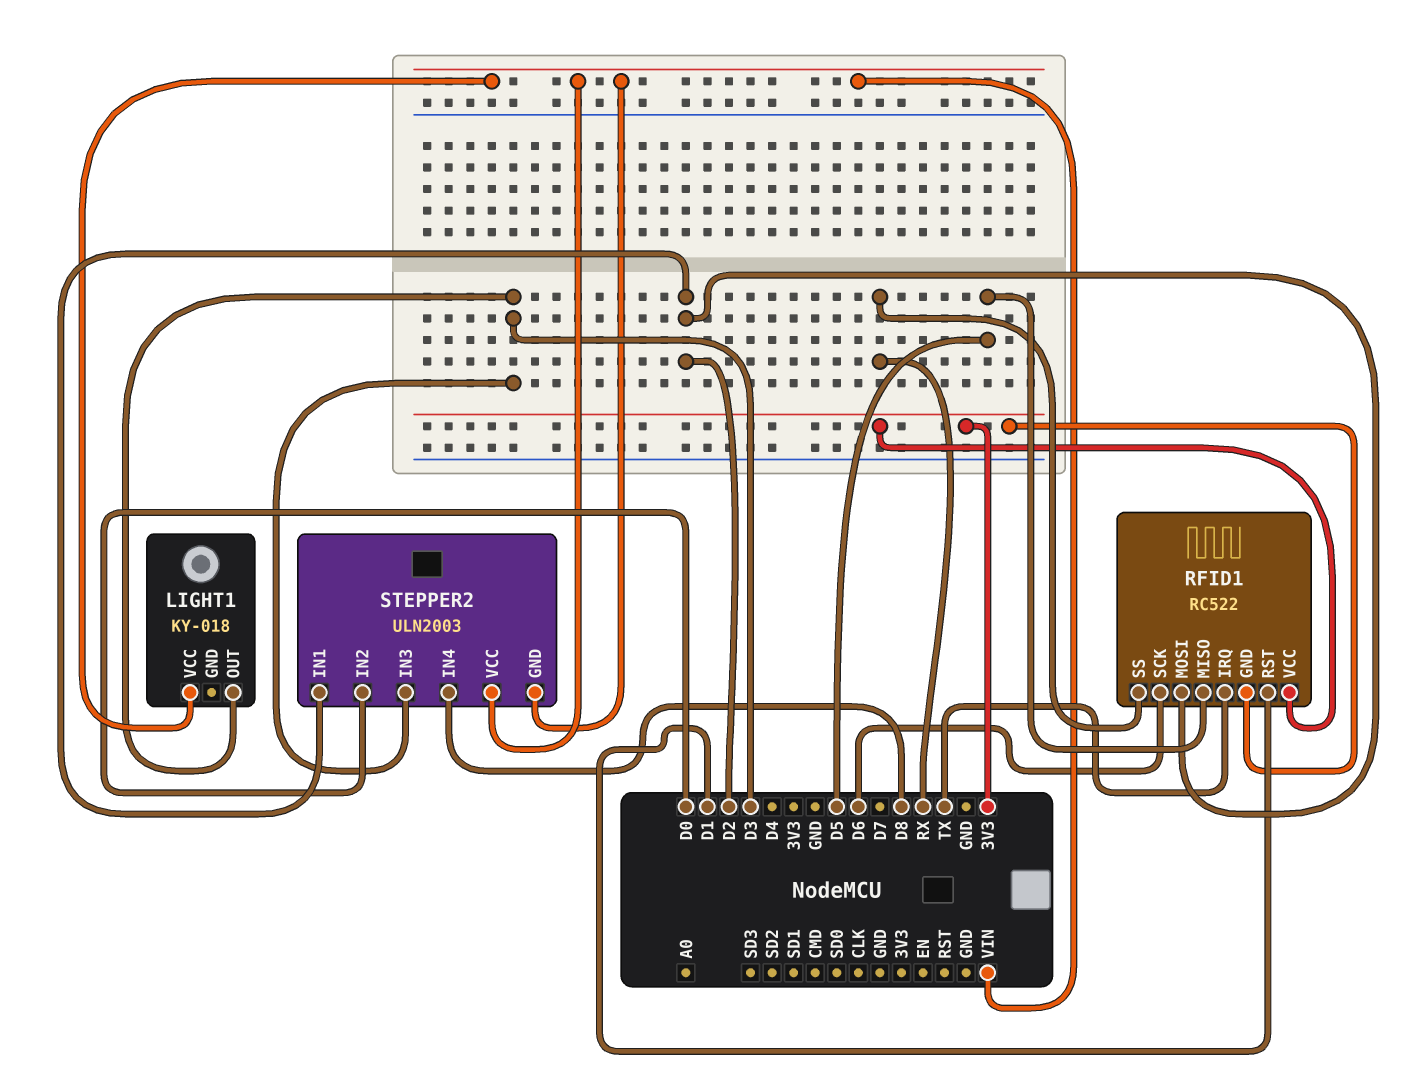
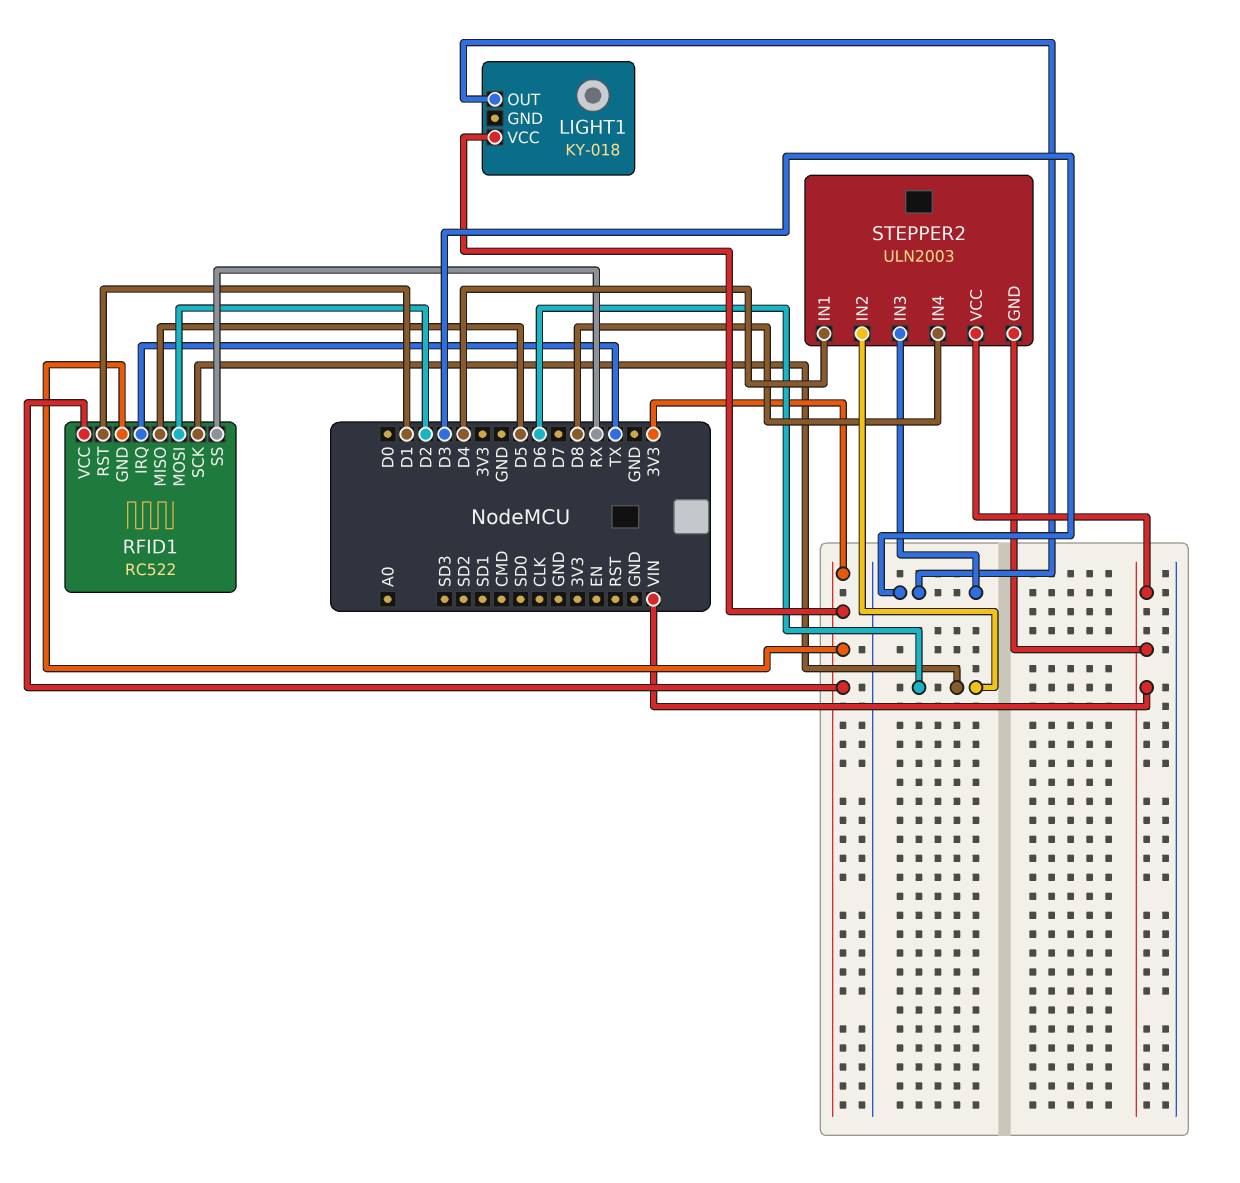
LIGHT1 pin VCC: VIN -> 3V3
STEPPER2 pin IN1: D2 -> D4
STEPPER2 pin IN2: D0 -> D6

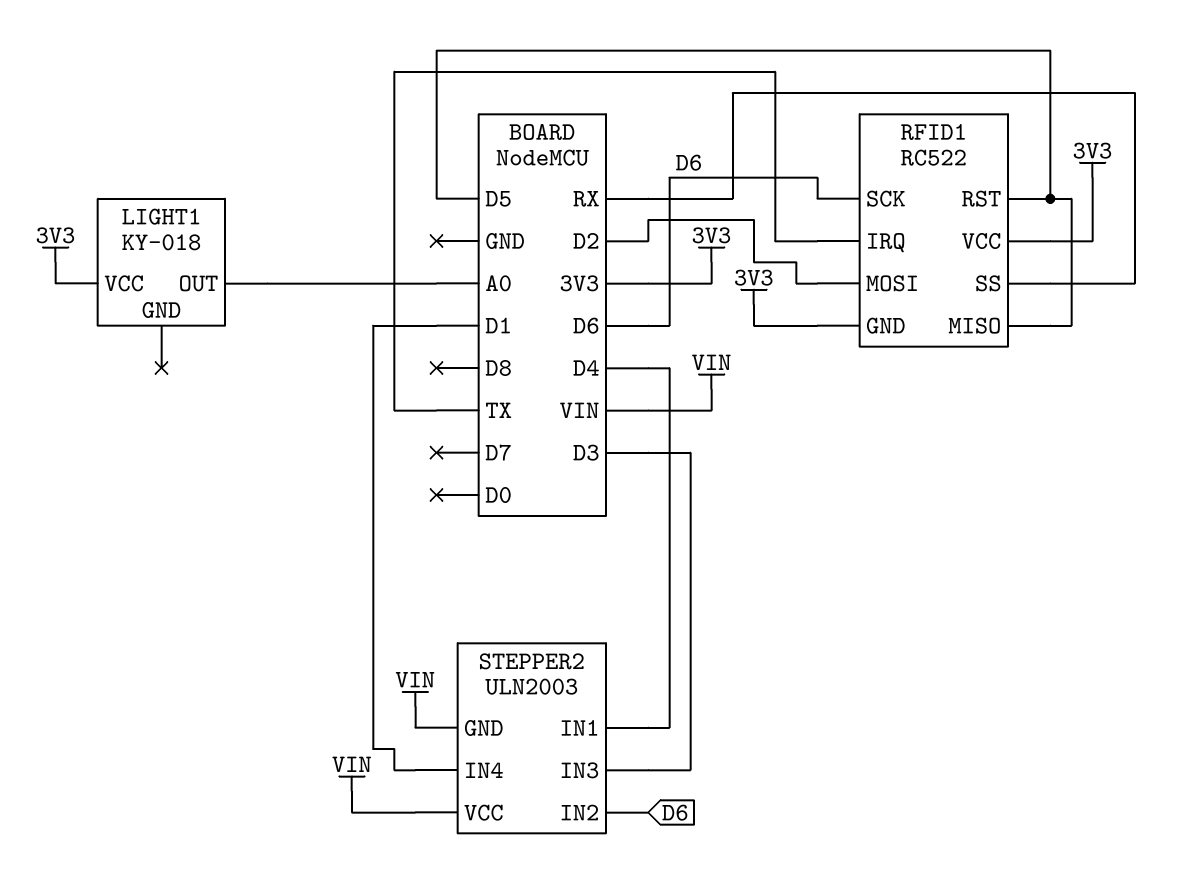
LIGHT1 pin OUT: D3 -> A0
RFID1 pin RST: D1 -> D5
STEPPER2 pin IN4: D8 -> D1

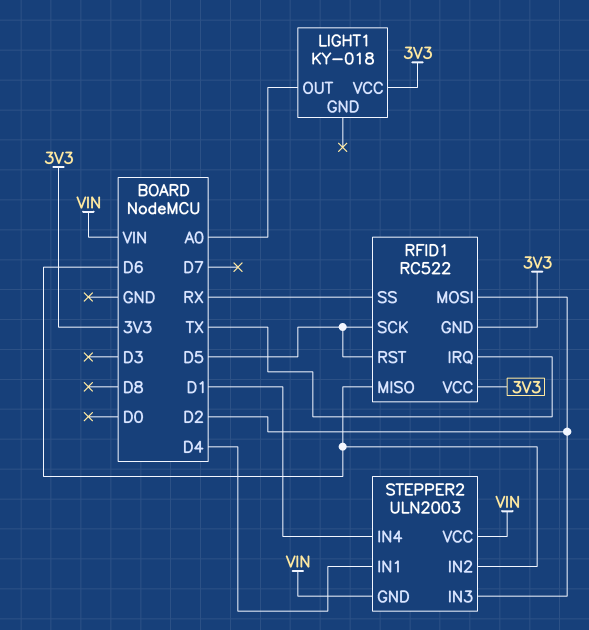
RFID1 pin MISO: D5 -> D6
RFID1 pin SCK: D6 -> D5
STEPPER2 pin IN3: D3 -> D2

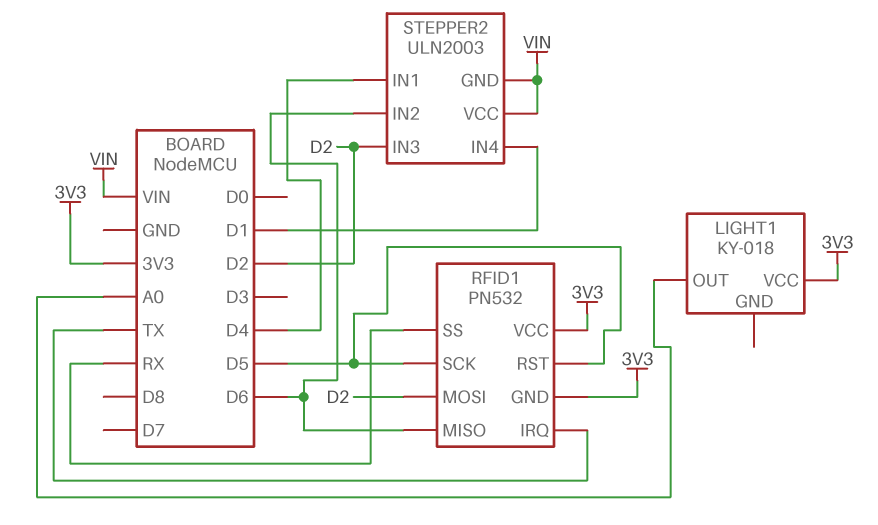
RFID1: RC522 -> PN532

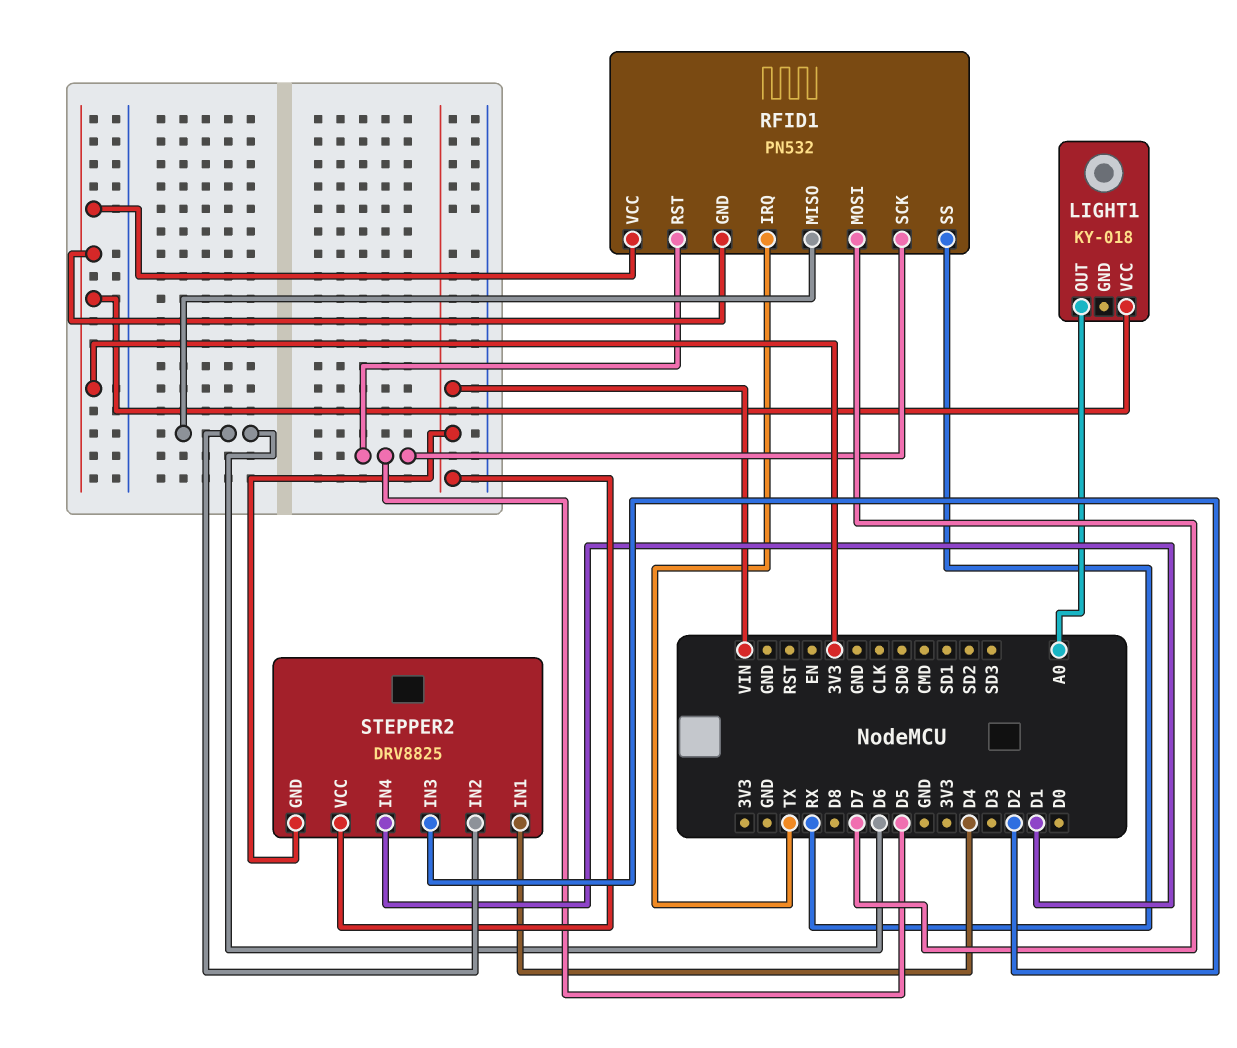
RFID1 pin MOSI: D2 -> D7
STEPPER2: ULN2003 -> DRV8825

